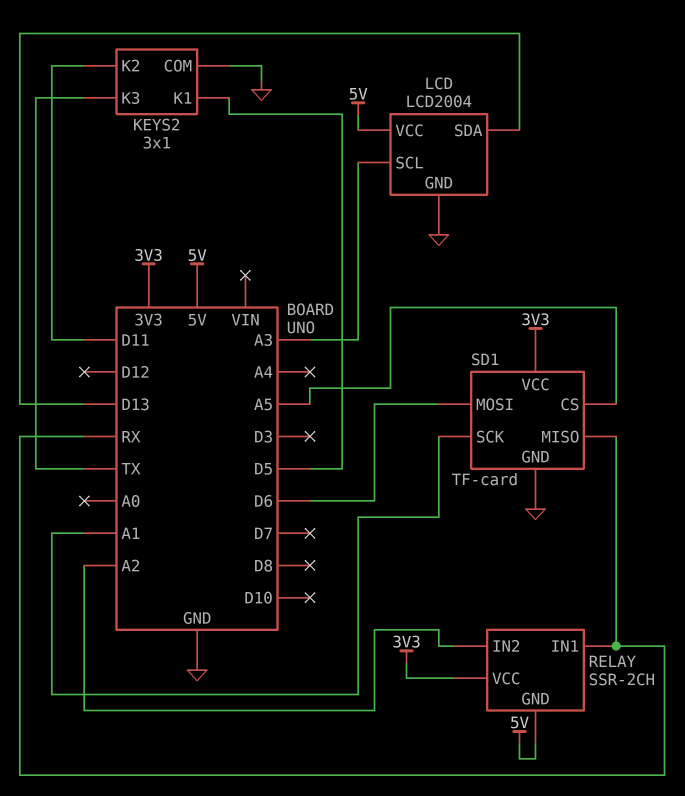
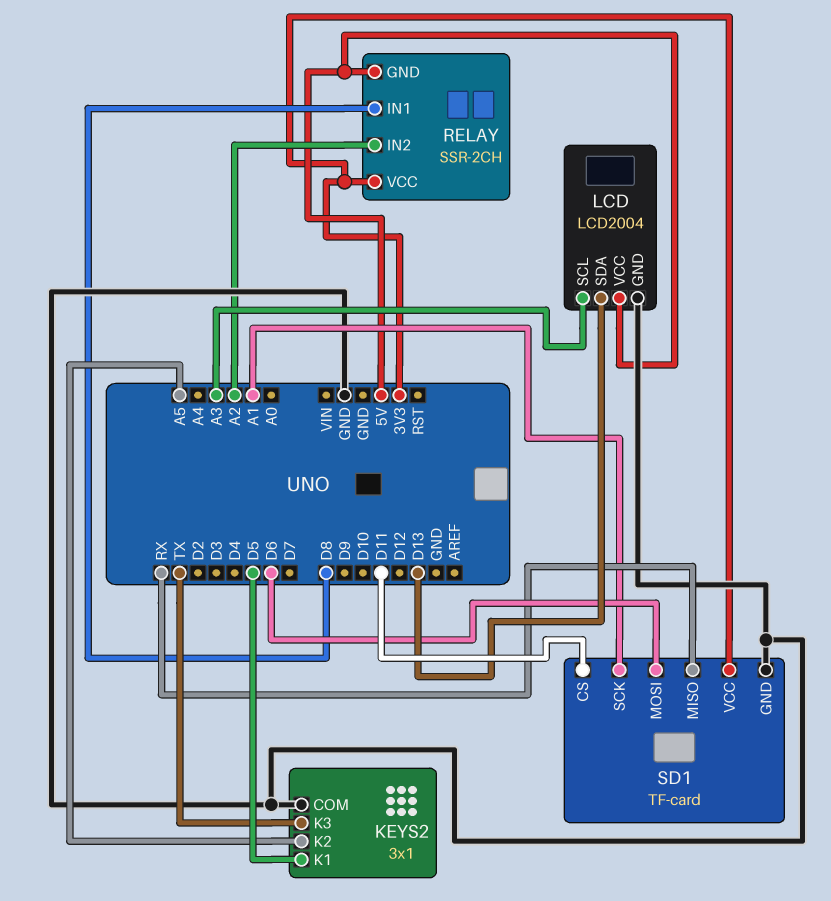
KEYS2 pin K2: D11 -> A5
RELAY pin IN1: RX -> D8
SD1 pin CS: A5 -> D11

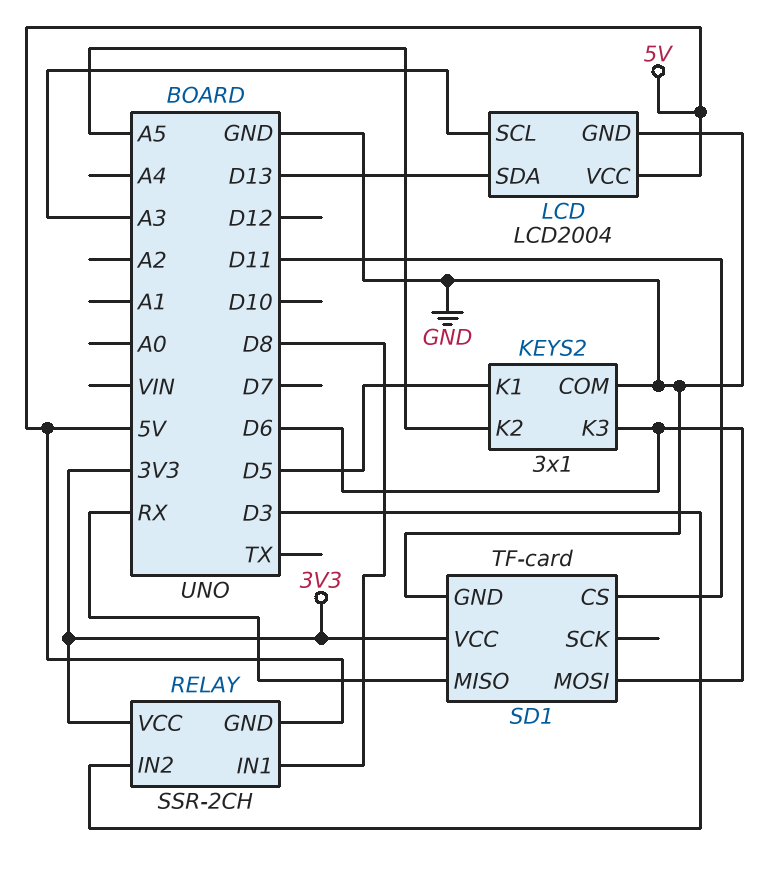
KEYS2 pin K3: TX -> D6
RELAY pin IN2: A2 -> D3
SD1 pin SCK: A1 -> none

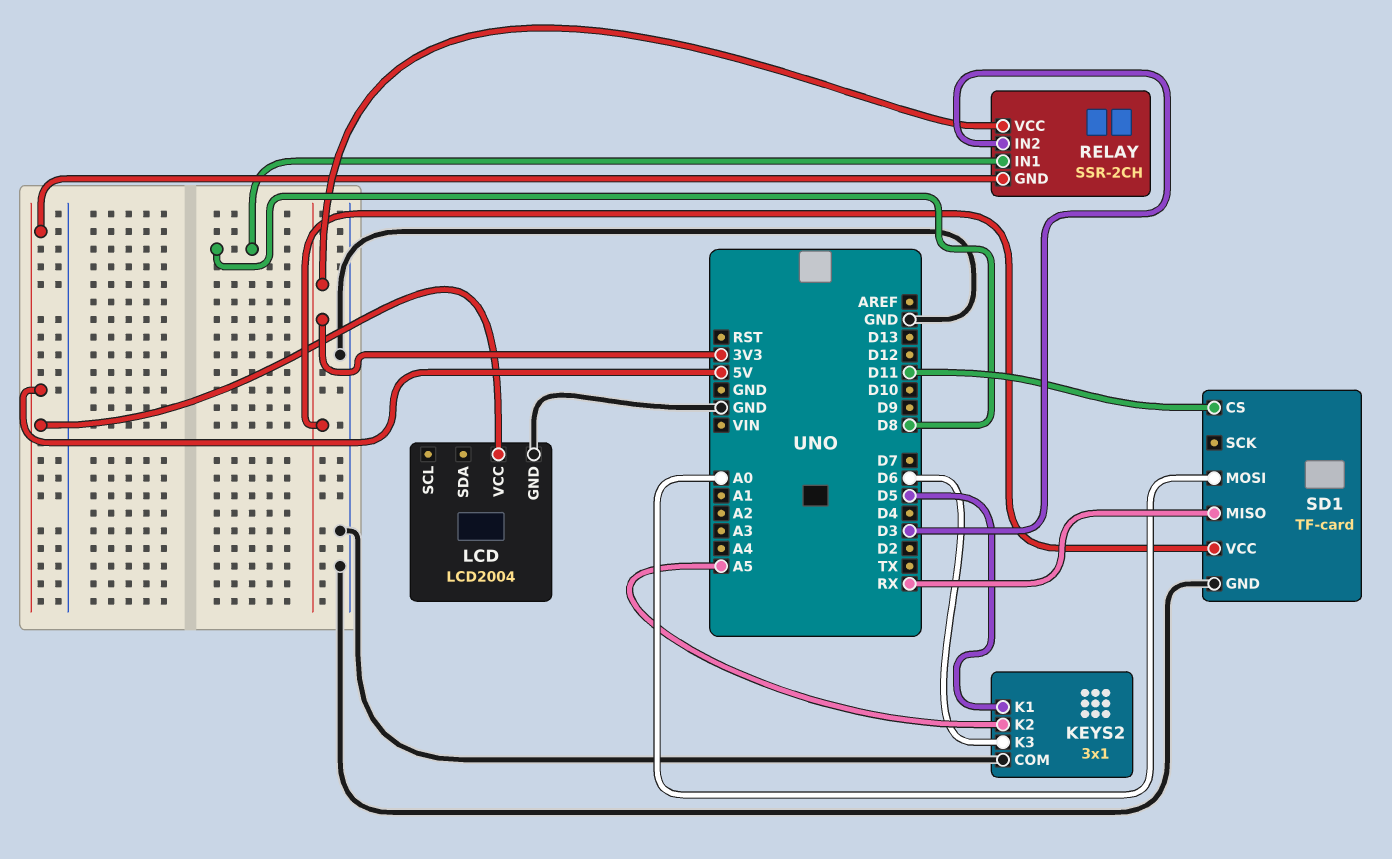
LCD pin SCL: A3 -> none
LCD pin SDA: D13 -> none
SD1 pin MOSI: D6 -> A0

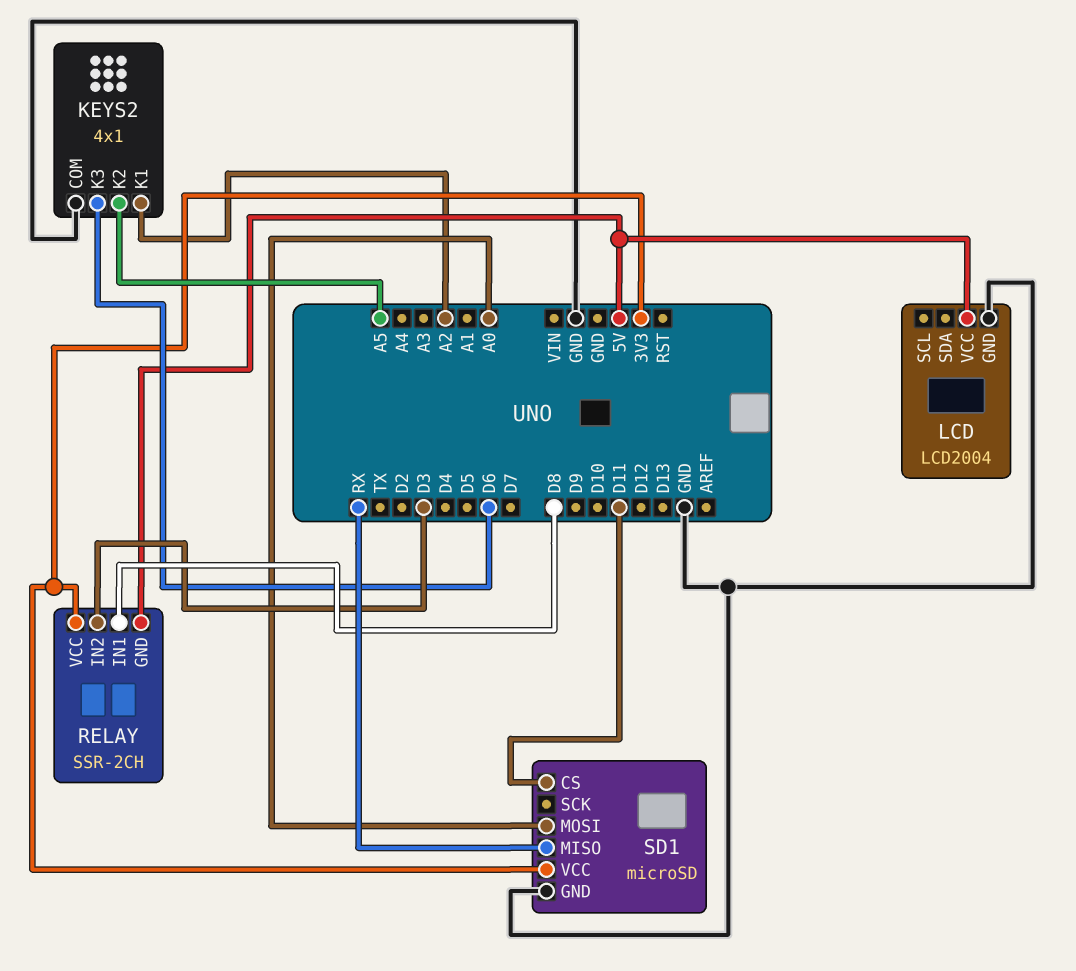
KEYS2: 3x1 -> 4x1
KEYS2 pin K1: D5 -> A2
SD1: TF-card -> microSD

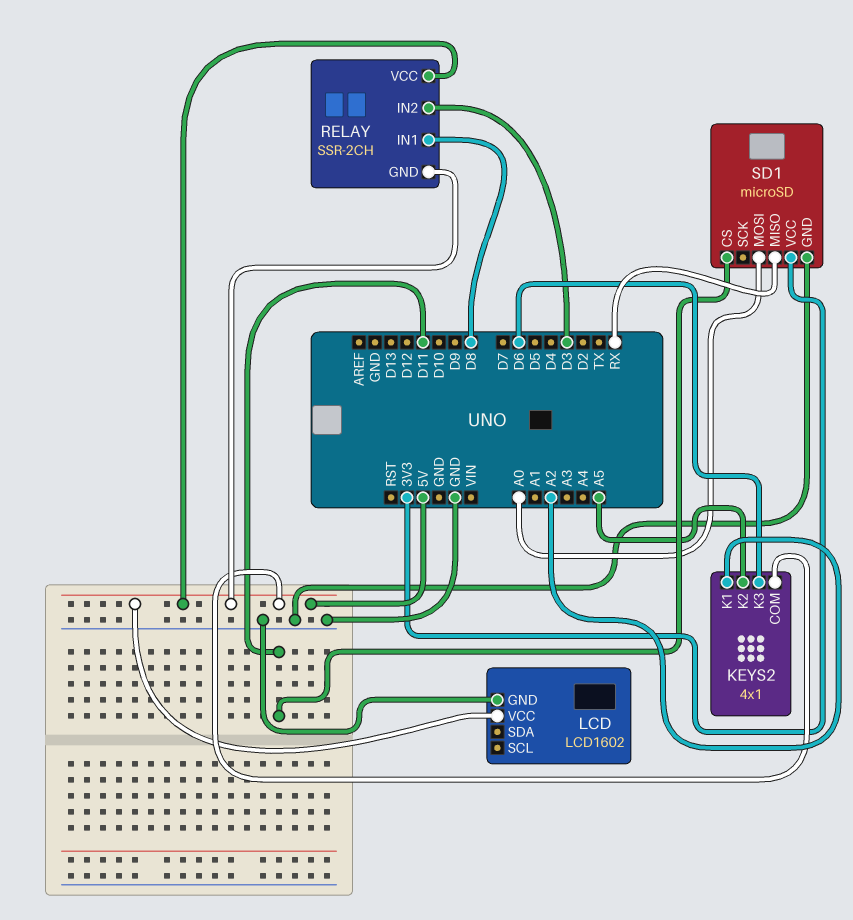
KEYS2 pin COM: GND -> 5V
LCD: LCD2004 -> LCD1602
RELAY pin VCC: 3V3 -> 5V

